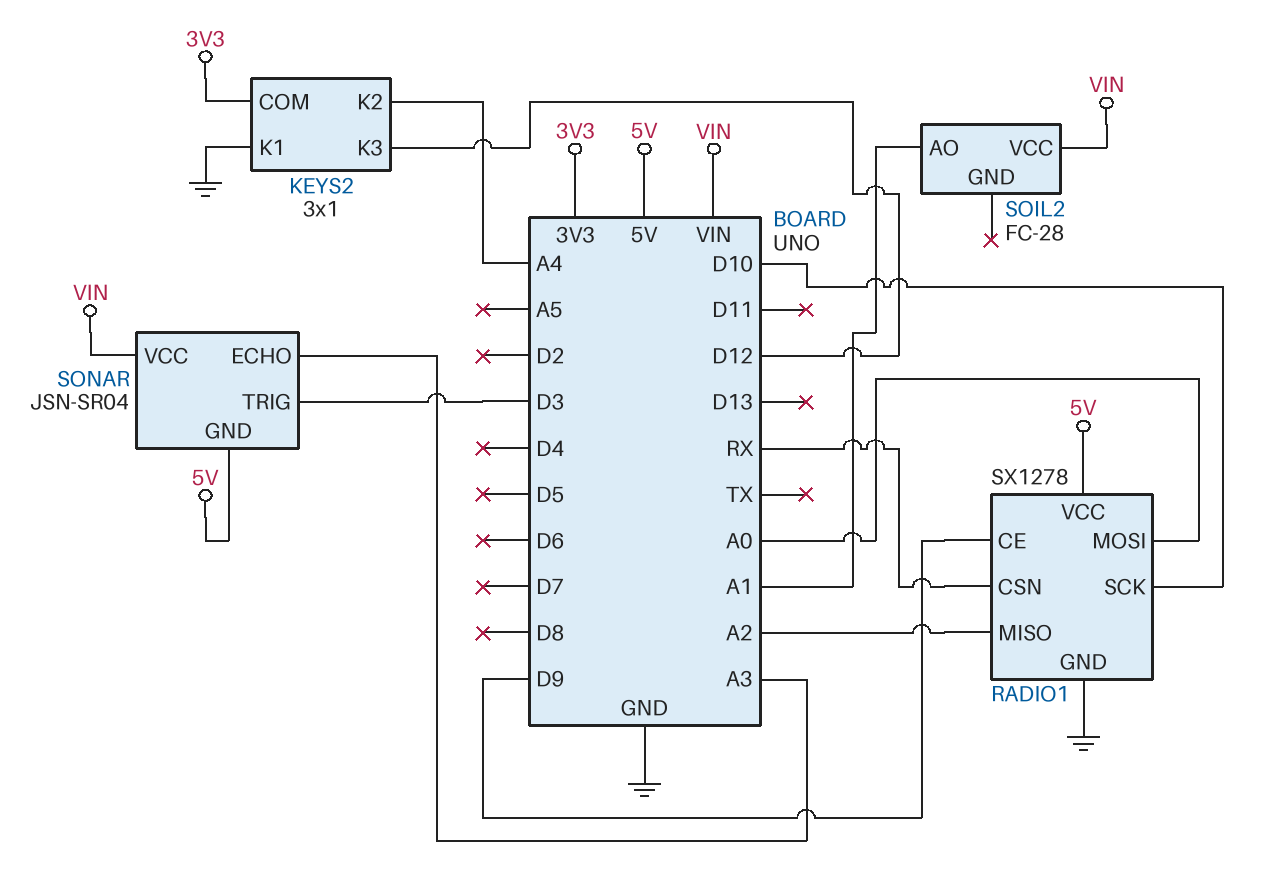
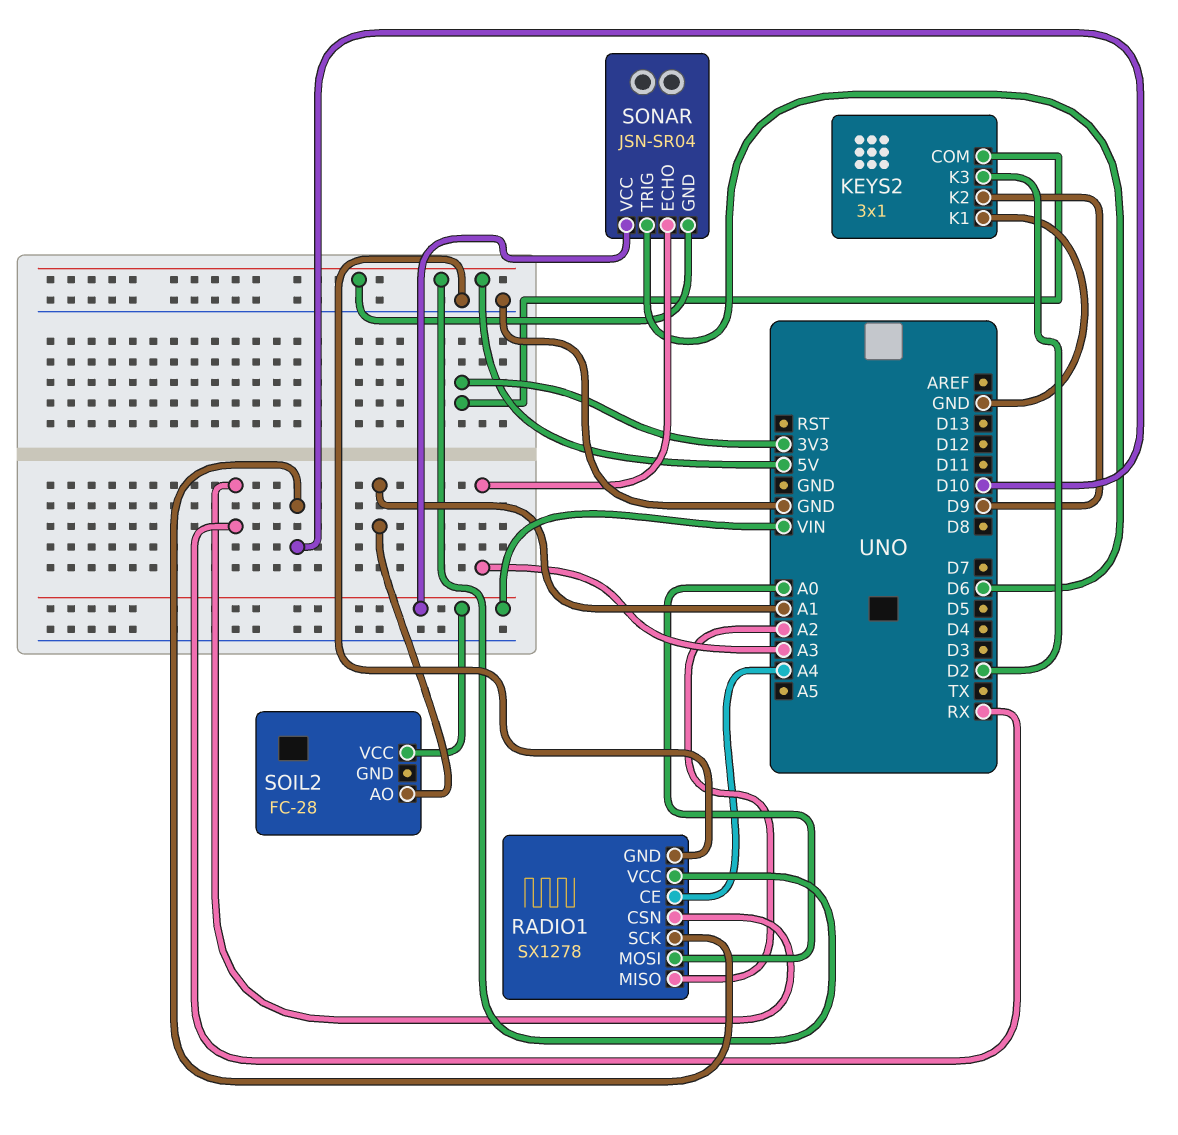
KEYS2 pin K2: A4 -> D9
KEYS2 pin K3: D12 -> D2
RADIO1 pin CE: D9 -> A4
SONAR pin TRIG: D3 -> D6

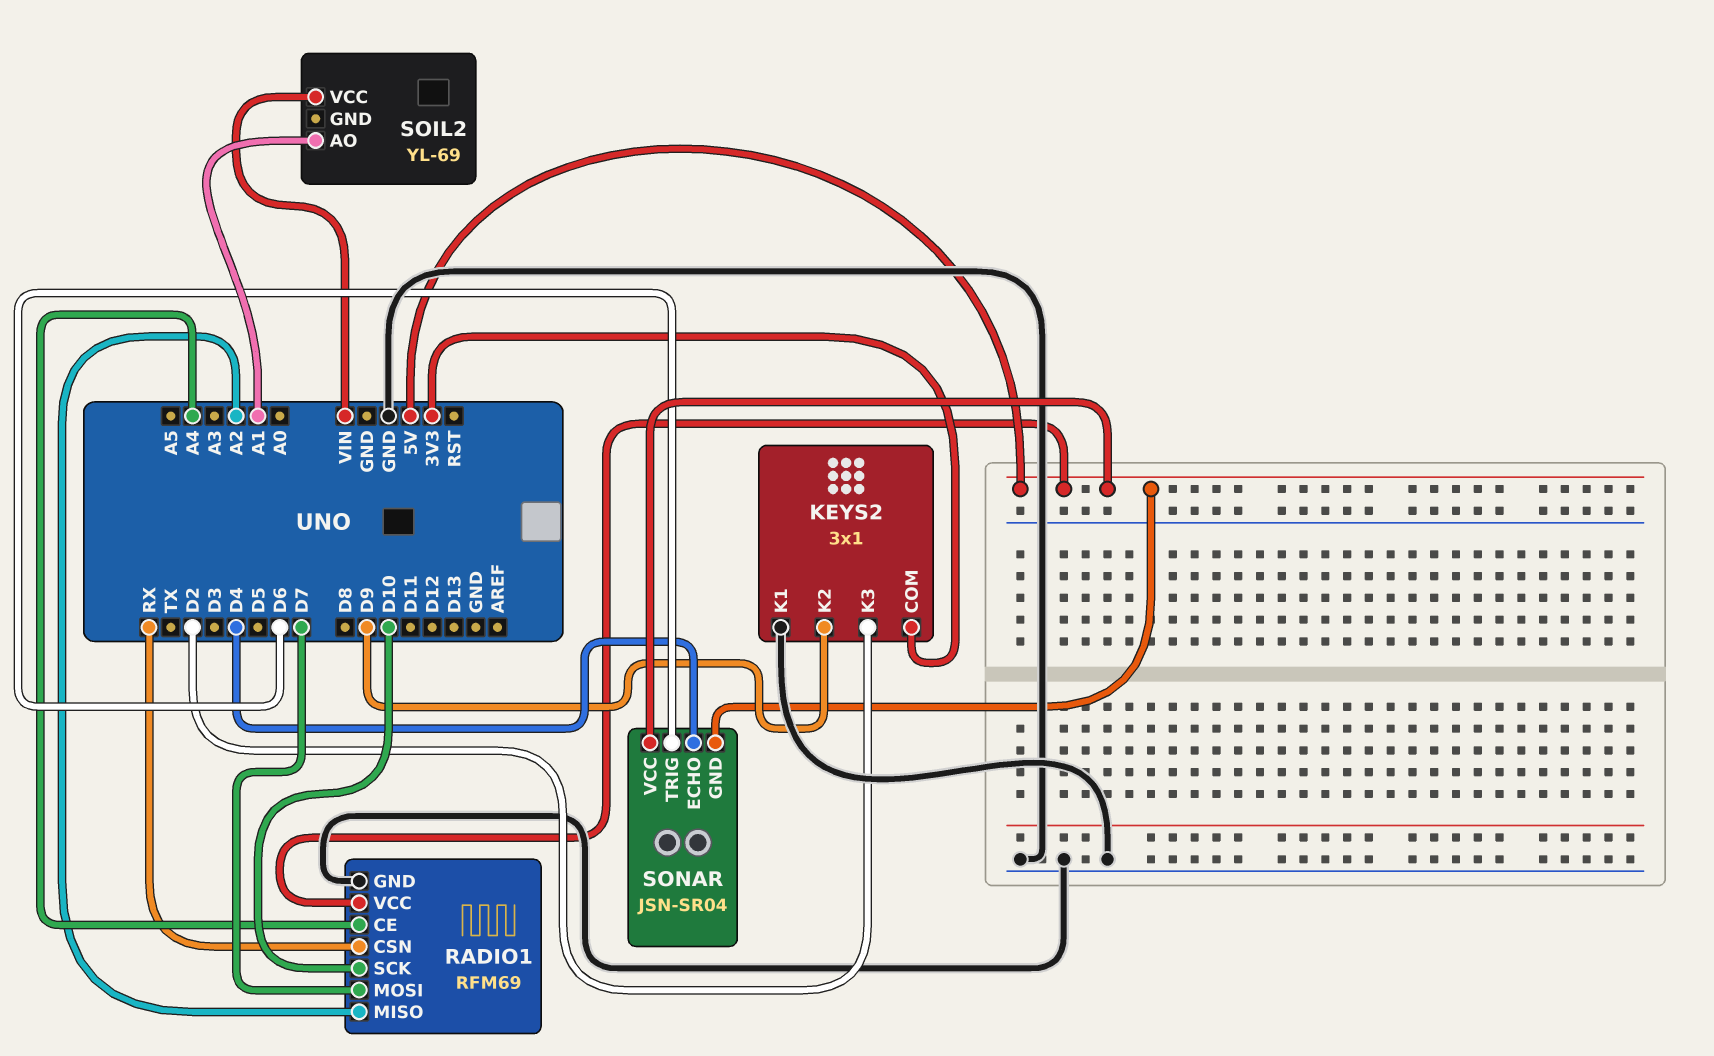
RADIO1: SX1278 -> RFM69
RADIO1 pin MOSI: A0 -> D7
SOIL2: FC-28 -> YL-69
SONAR pin ECHO: A3 -> D4
SONAR pin VCC: VIN -> 5V

